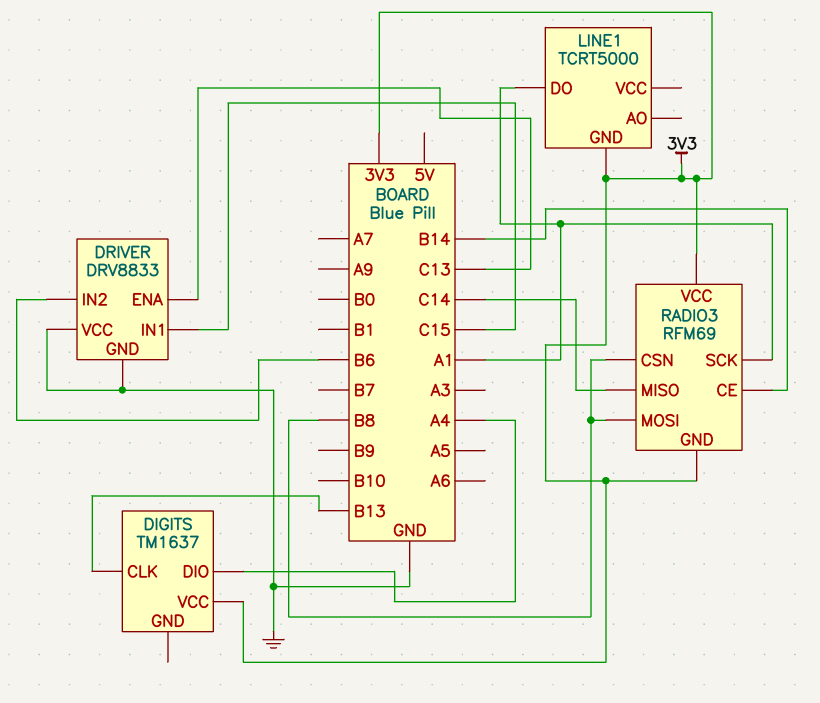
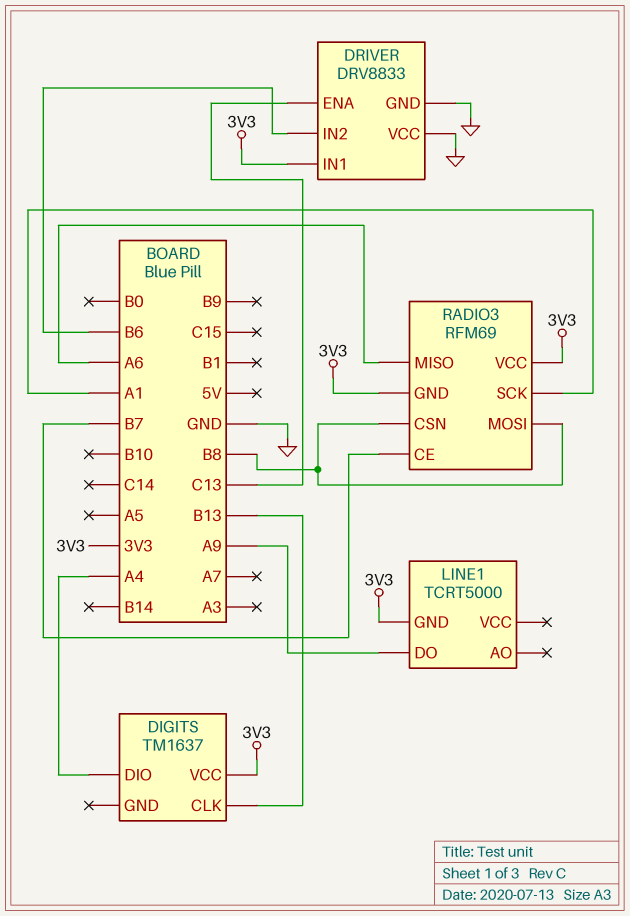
DRIVER pin IN1: C15 -> 3V3
LINE1 pin DO: A1 -> A9
RADIO3 pin CE: B14 -> B7
RADIO3 pin MISO: C14 -> A6

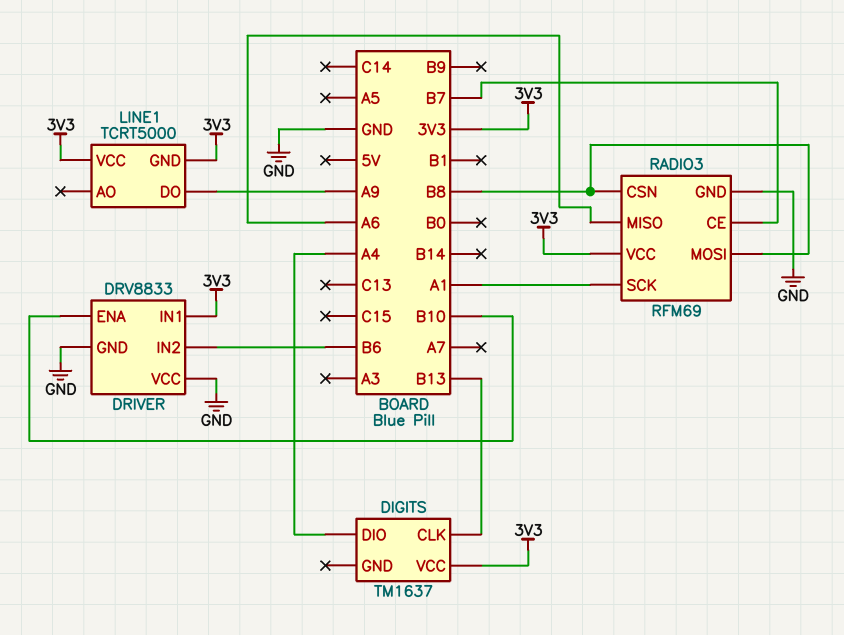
DRIVER pin ENA: C13 -> B10
LINE1 pin VCC: none -> 3V3
RADIO3 pin GND: 3V3 -> GND

